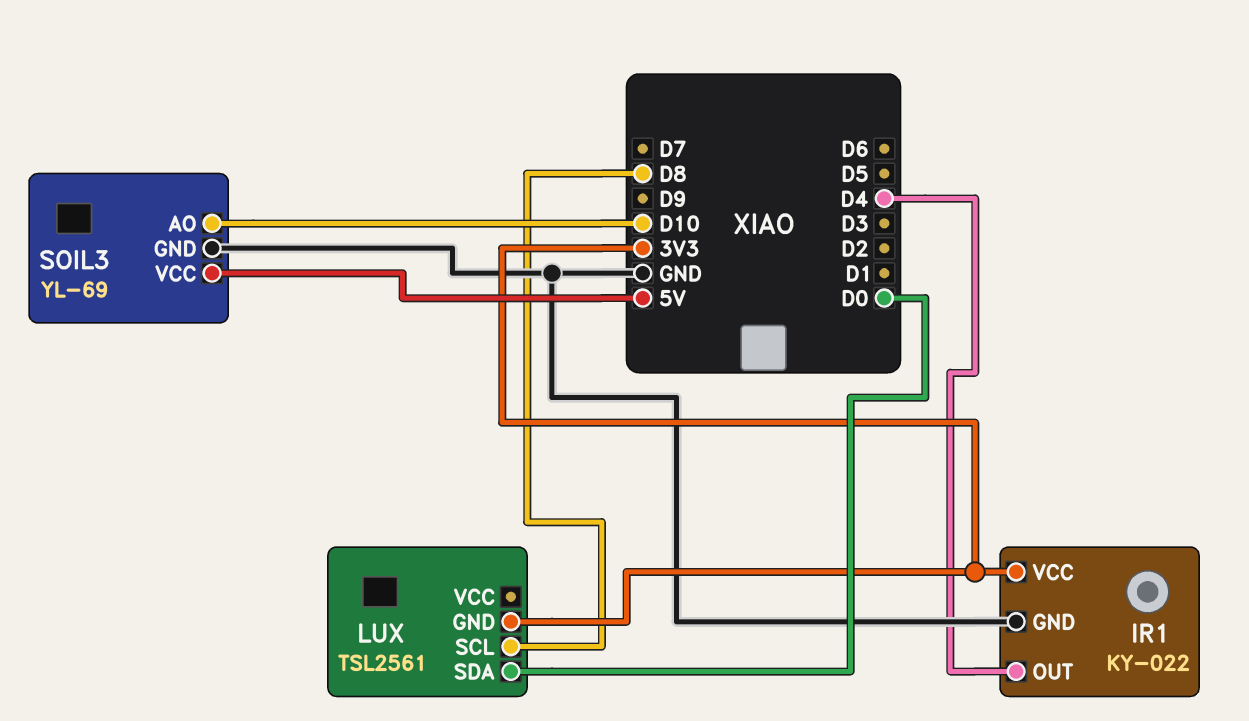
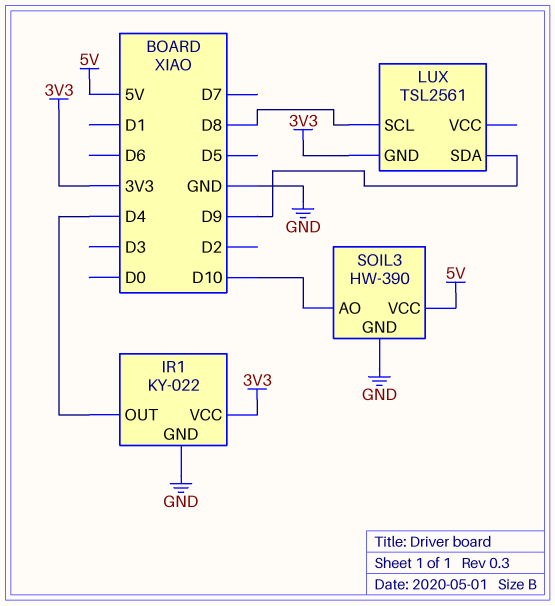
LUX pin SDA: D0 -> D9
SOIL3: YL-69 -> HW-390

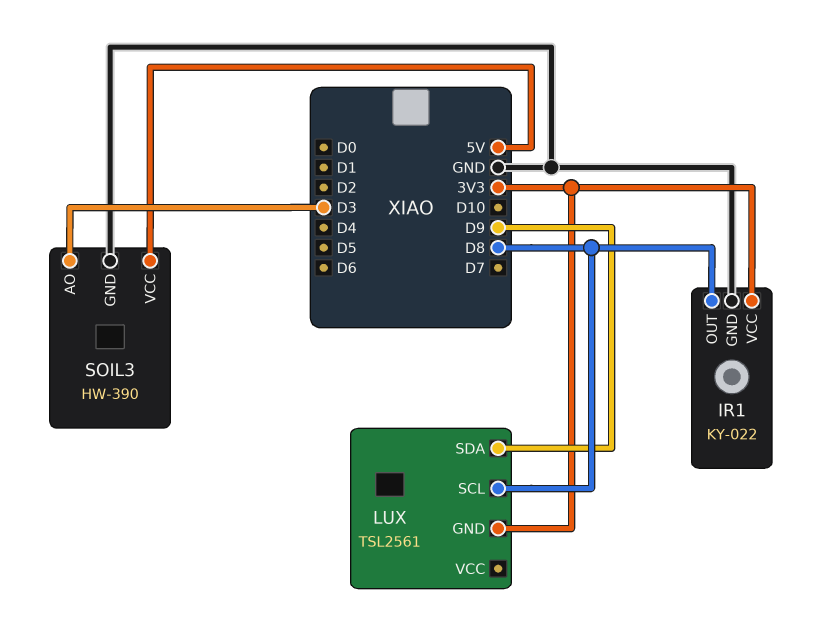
IR1 pin OUT: D4 -> D8
SOIL3 pin AO: D10 -> D3

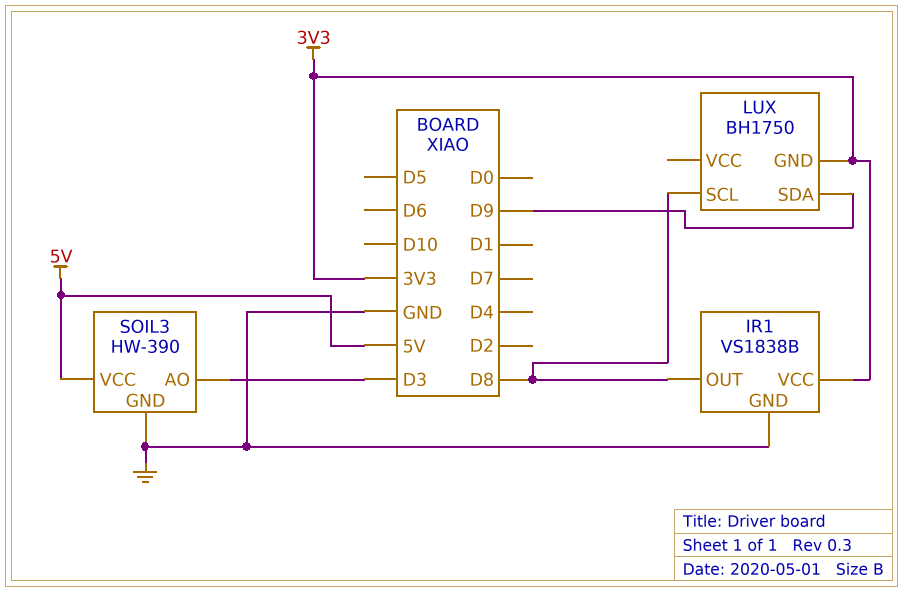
IR1: KY-022 -> VS1838B
LUX: TSL2561 -> BH1750

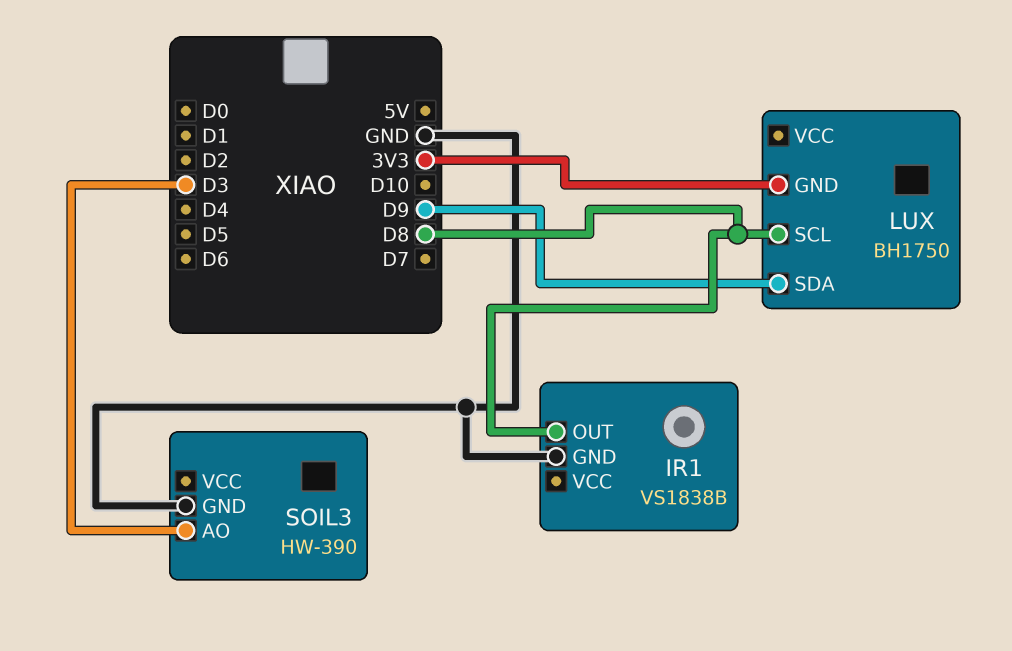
IR1 pin VCC: 3V3 -> none
SOIL3 pin VCC: 5V -> none

